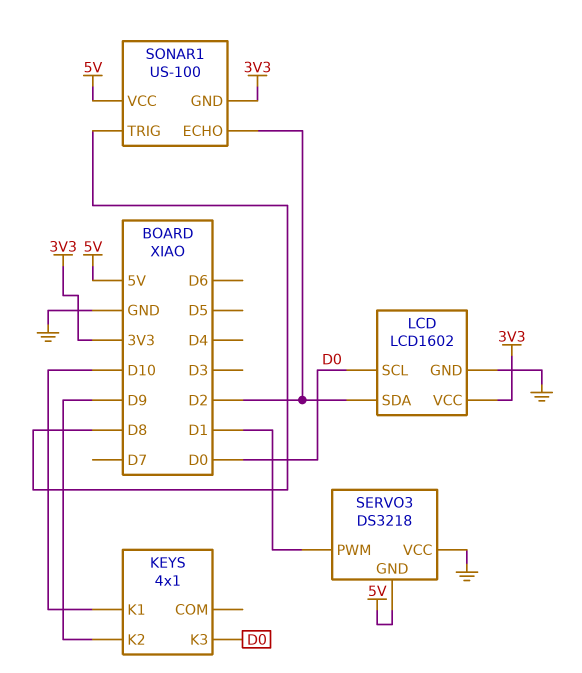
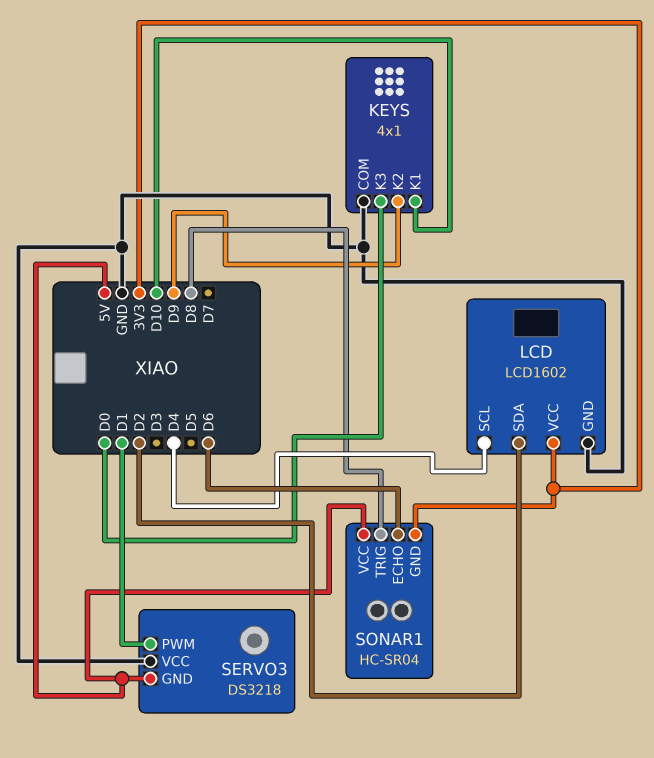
KEYS pin COM: none -> GND
LCD pin SCL: D0 -> D4
SONAR1: US-100 -> HC-SR04
SONAR1 pin ECHO: D2 -> D6

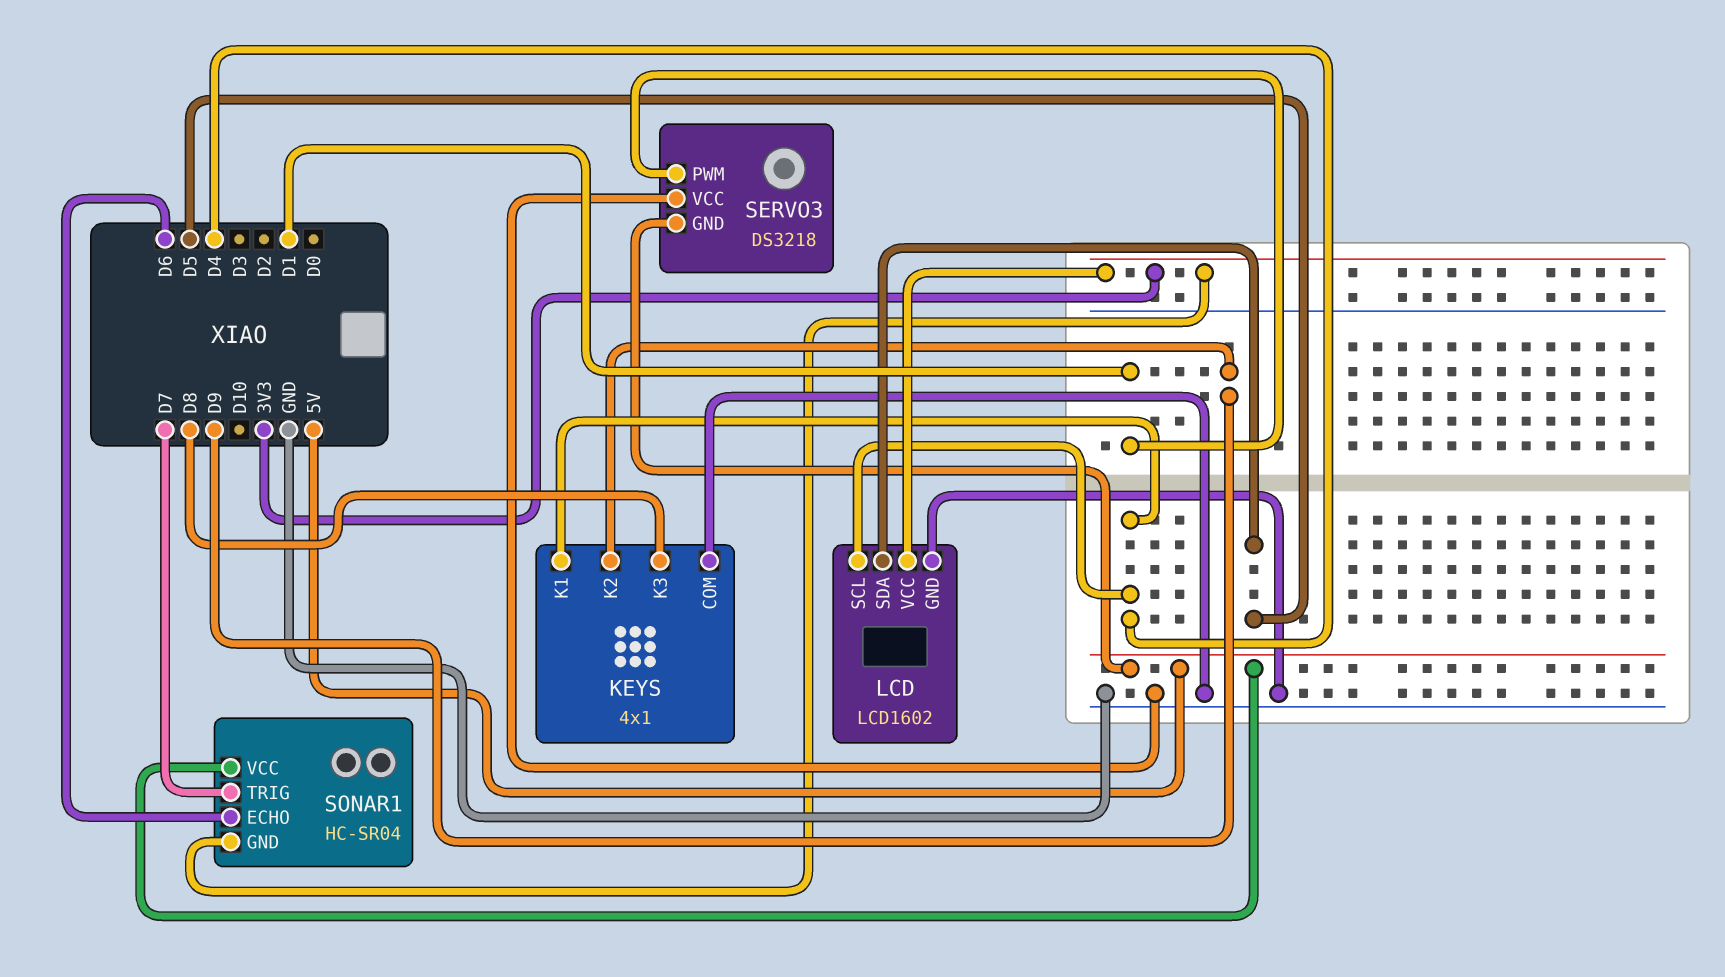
KEYS pin K1: D10 -> D4
KEYS pin K3: D0 -> D8
LCD pin SDA: D2 -> D5
SONAR1 pin TRIG: D8 -> D7

